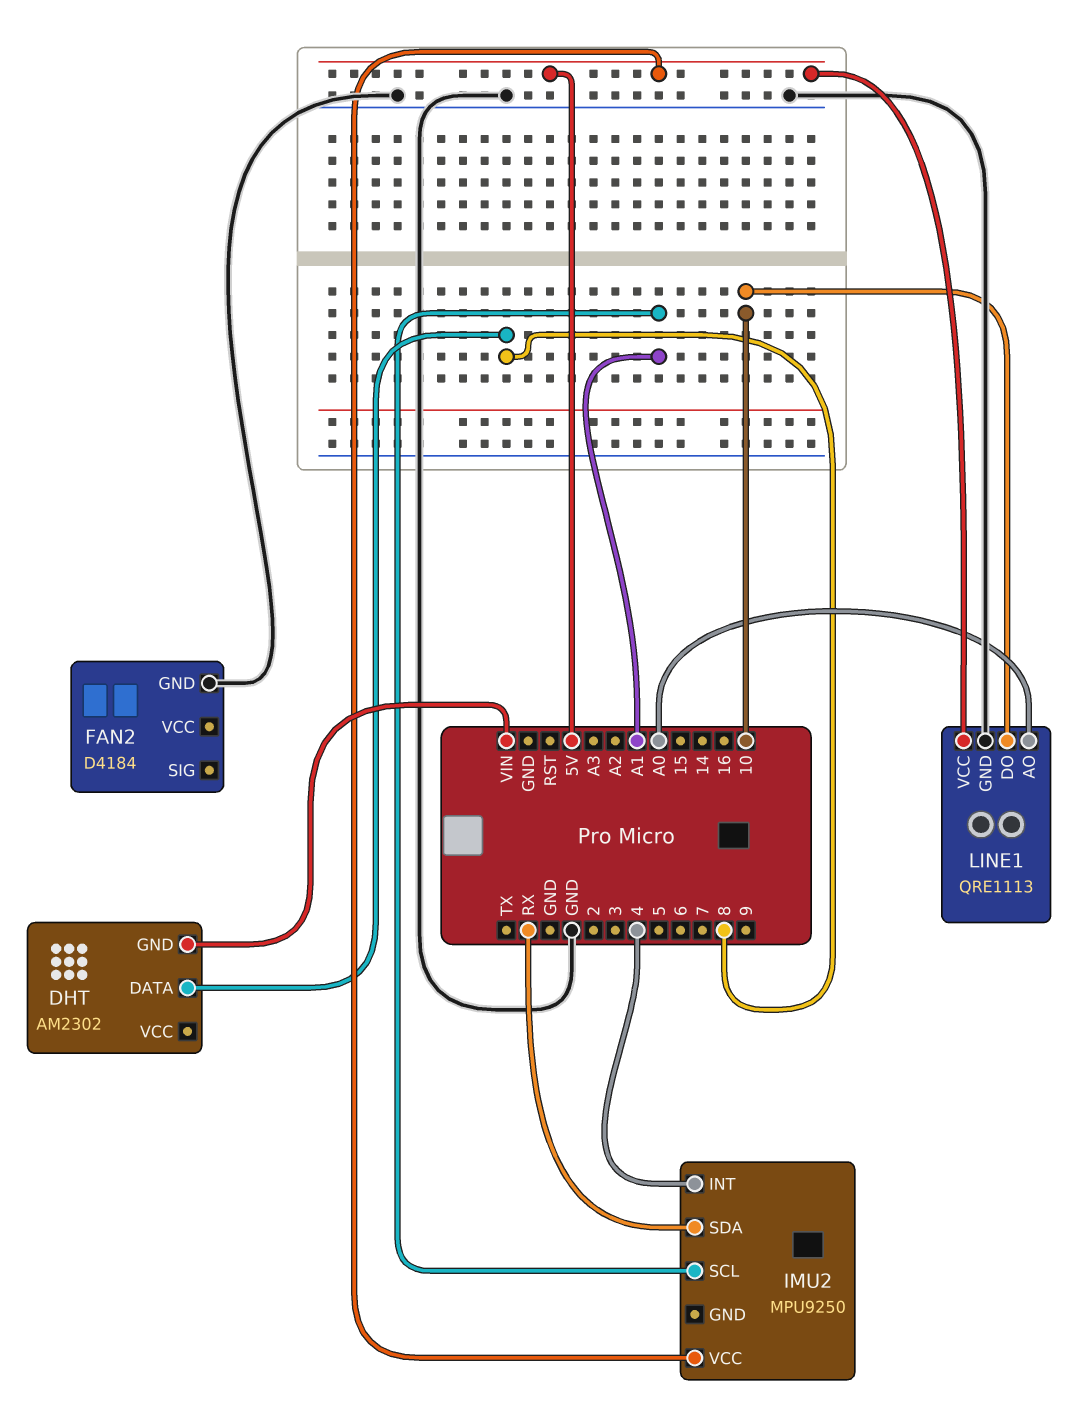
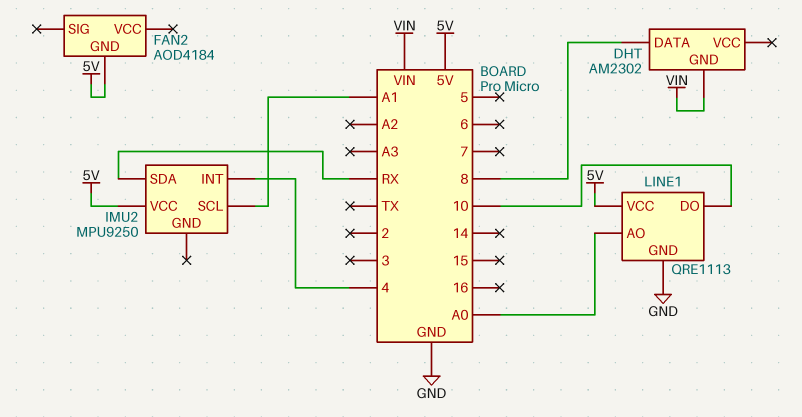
FAN2: D4184 -> AOD4184
FAN2 pin GND: GND -> 5V

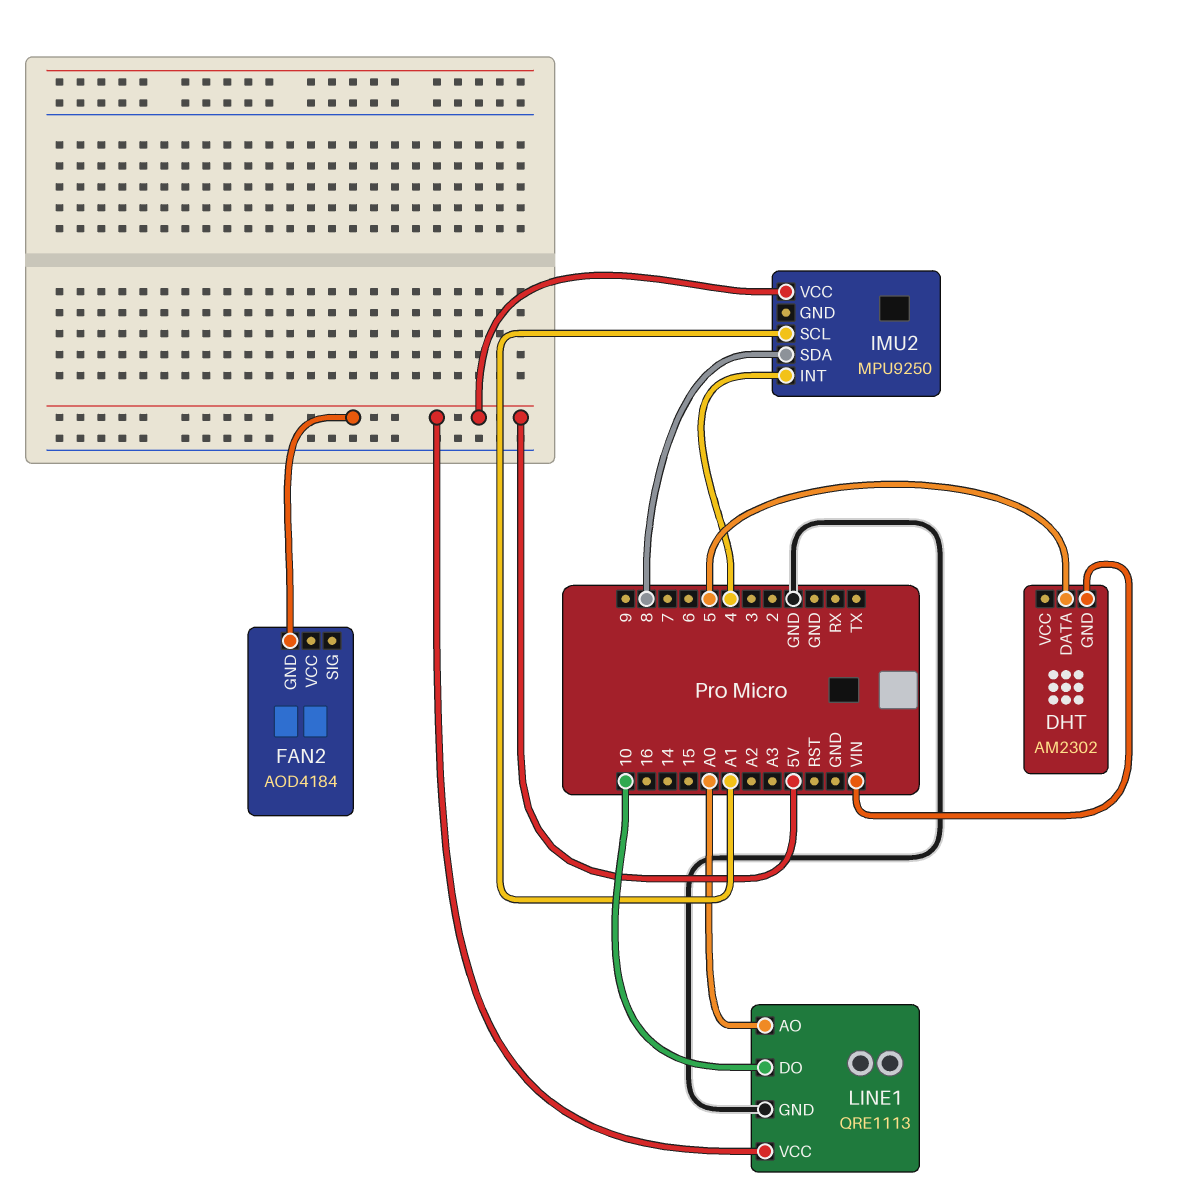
DHT pin DATA: 8 -> 5
IMU2 pin SDA: RX -> 8

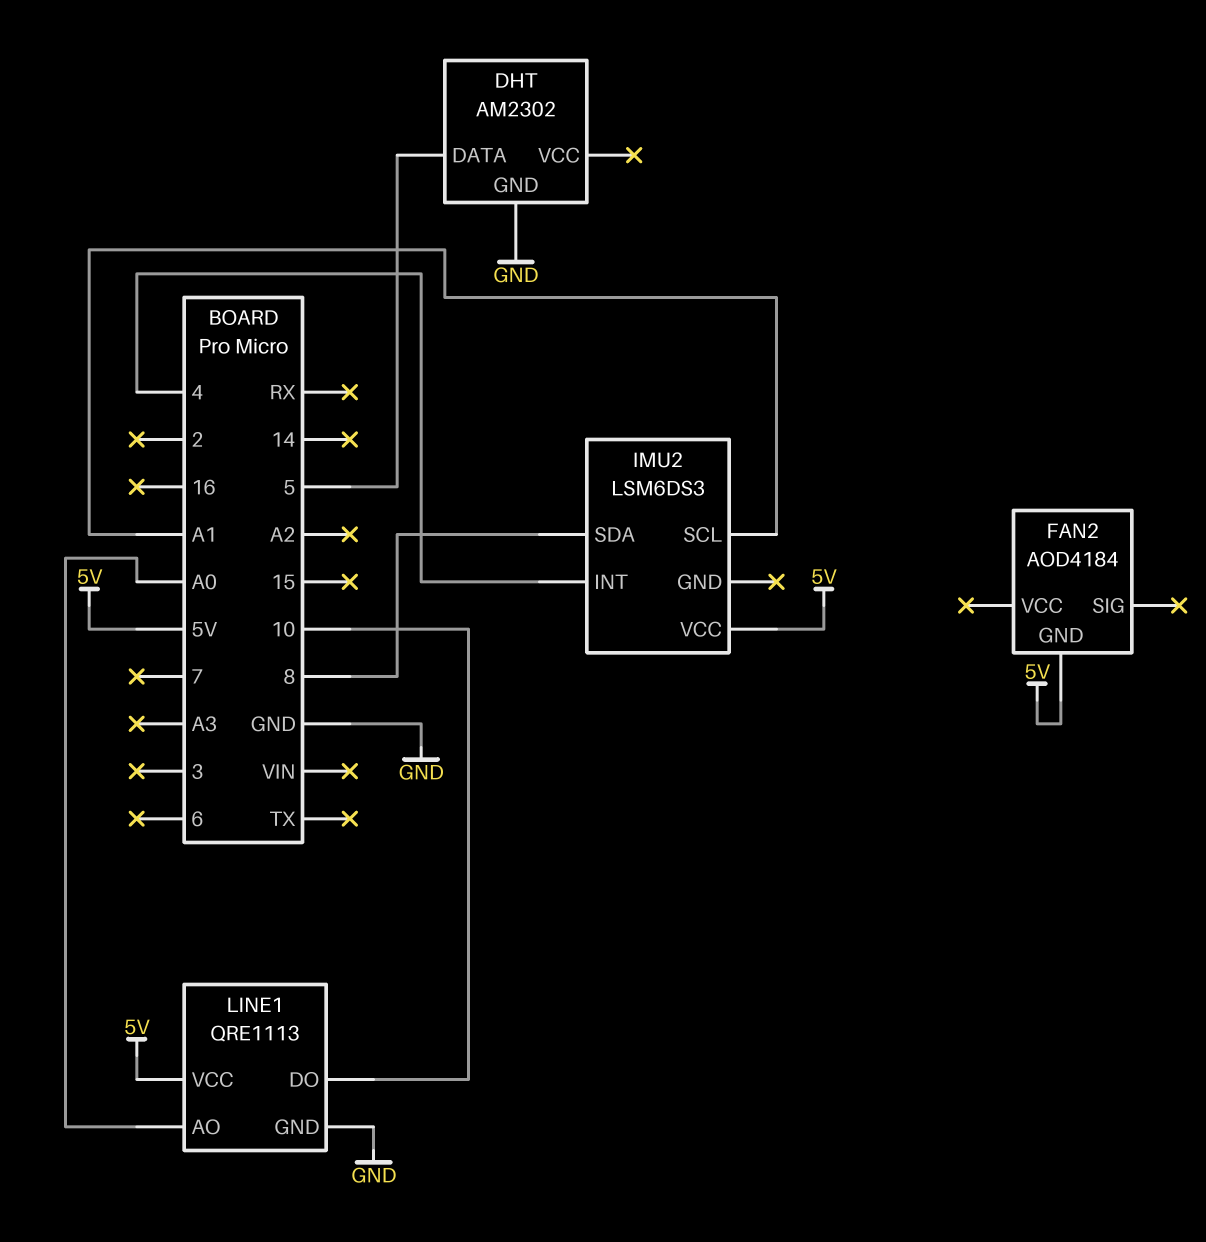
DHT pin GND: VIN -> GND
IMU2: MPU9250 -> LSM6DS3

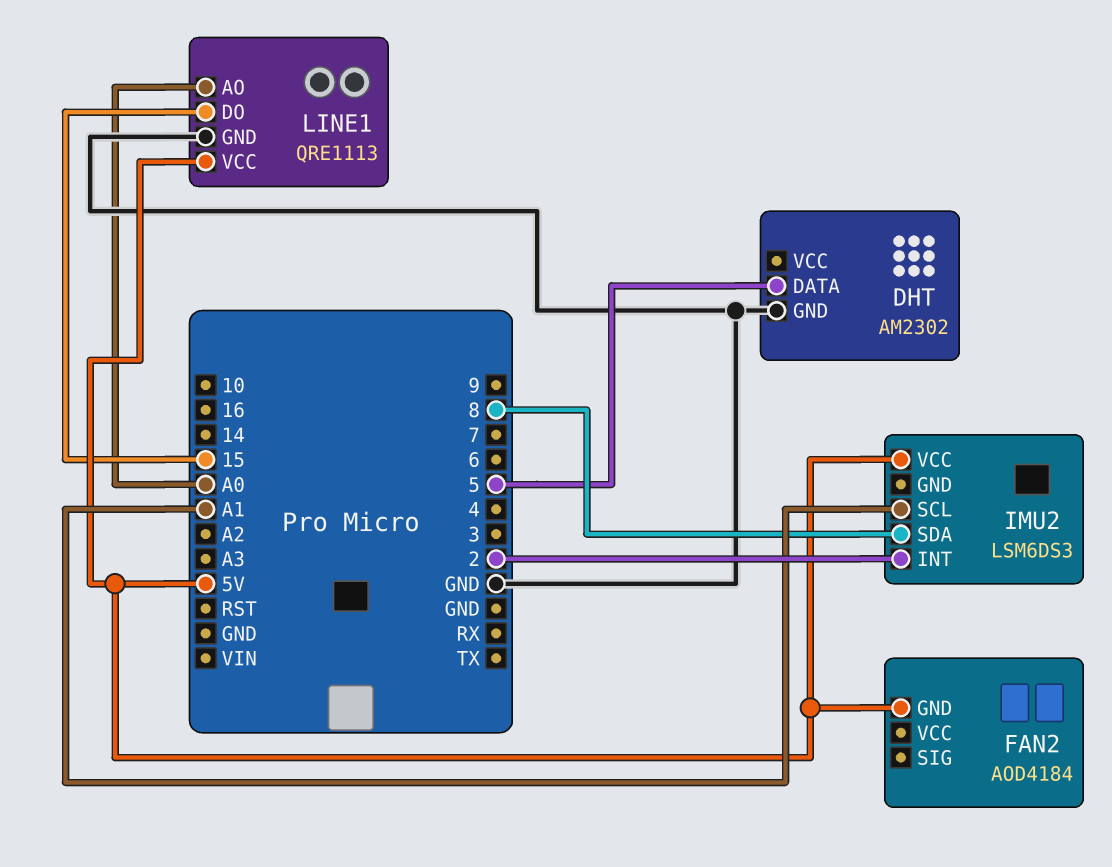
IMU2 pin INT: 4 -> 2
LINE1 pin DO: 10 -> 15

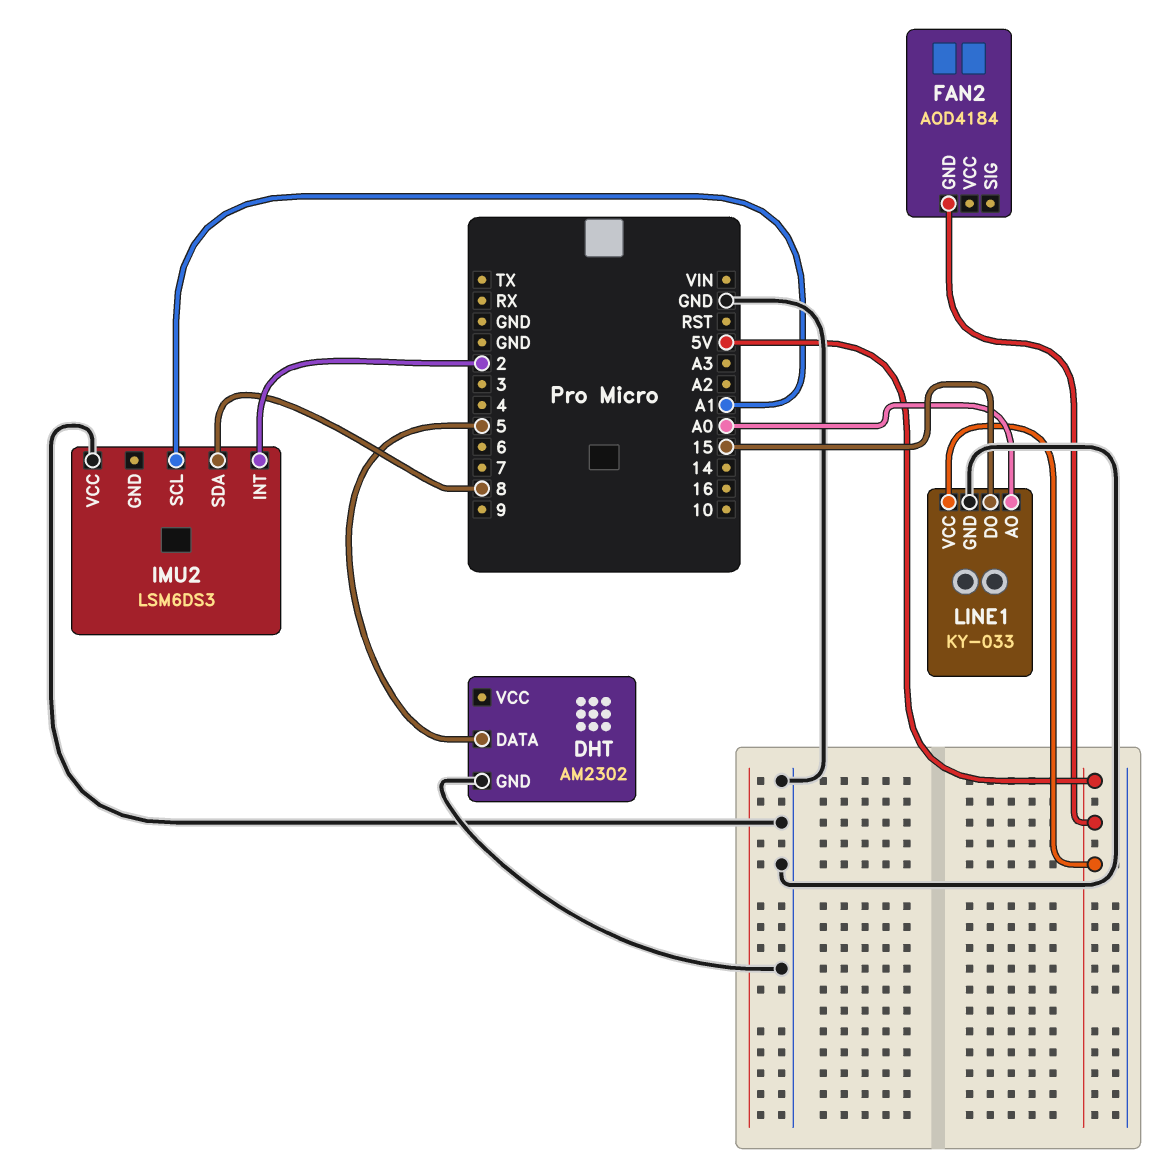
IMU2 pin VCC: 5V -> GND
LINE1: QRE1113 -> KY-033

